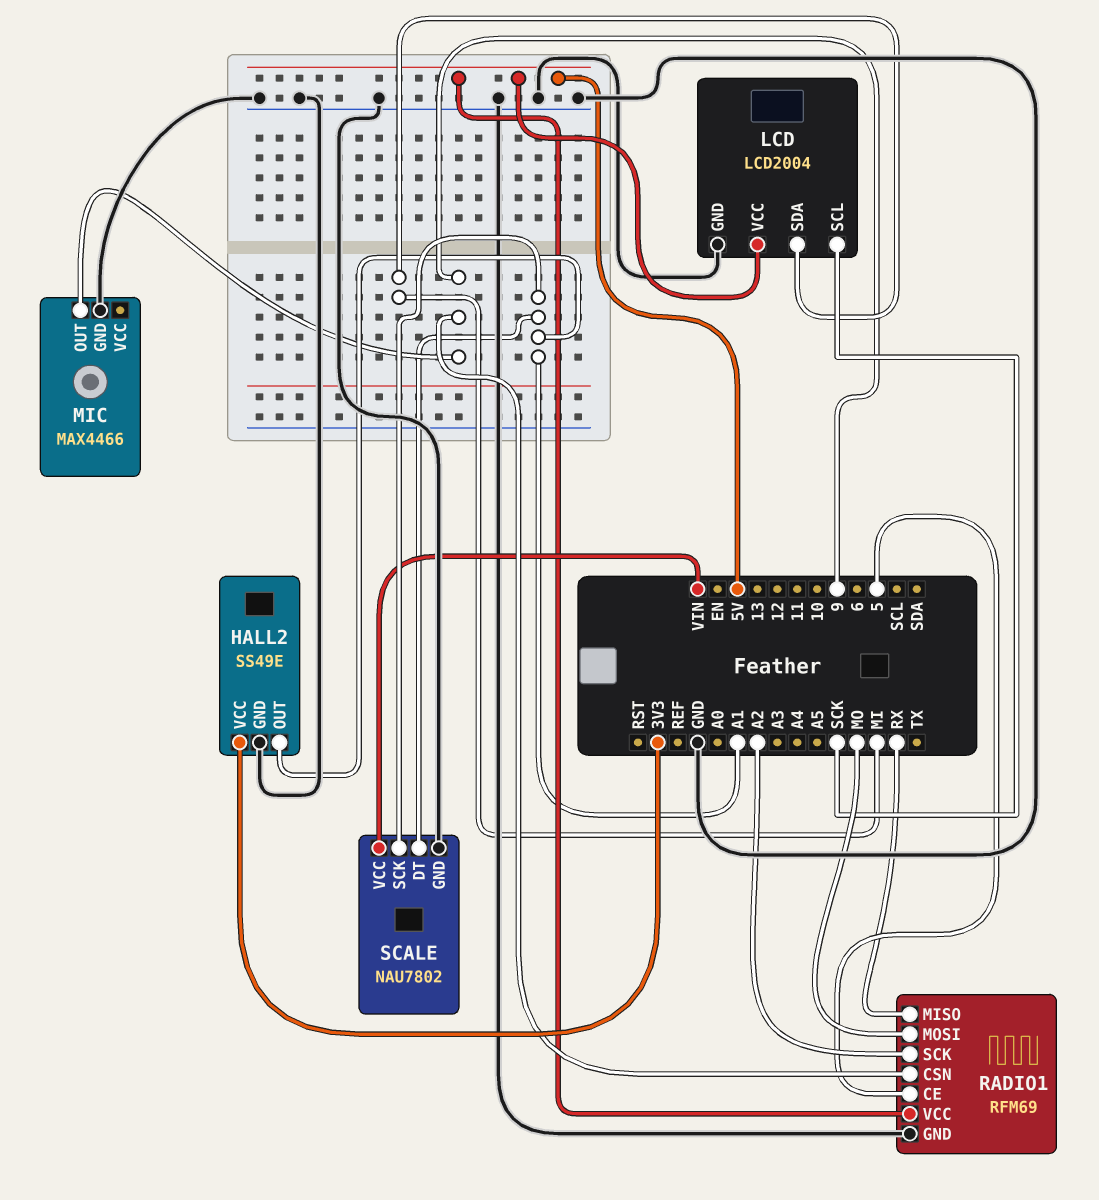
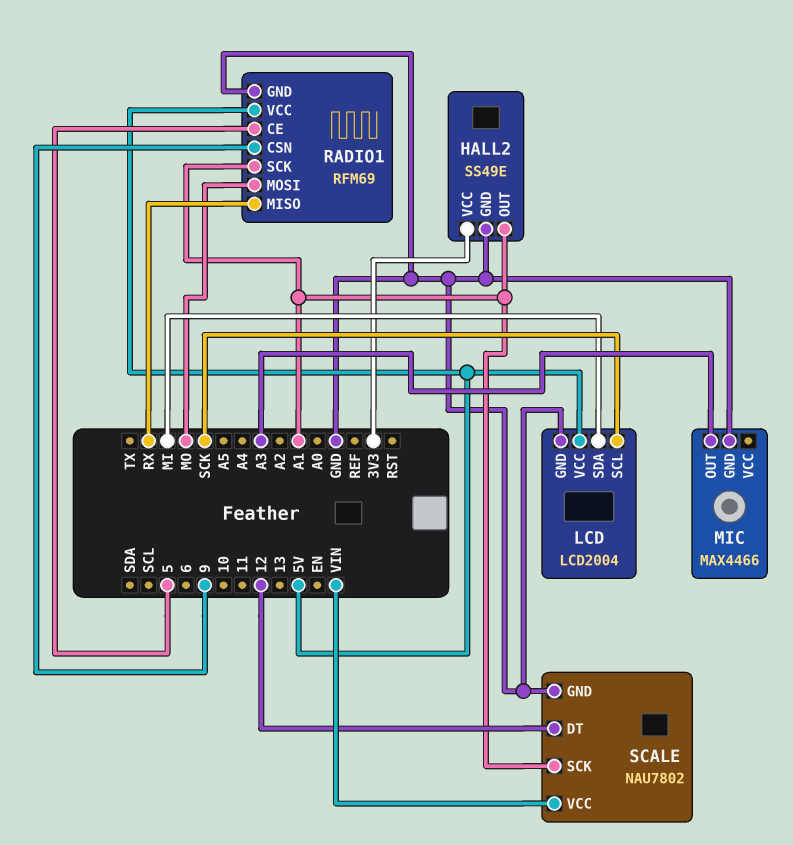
MIC pin OUT: 9 -> A3
RADIO1 pin SCK: A2 -> A1
SCALE pin DT: A1 -> 12

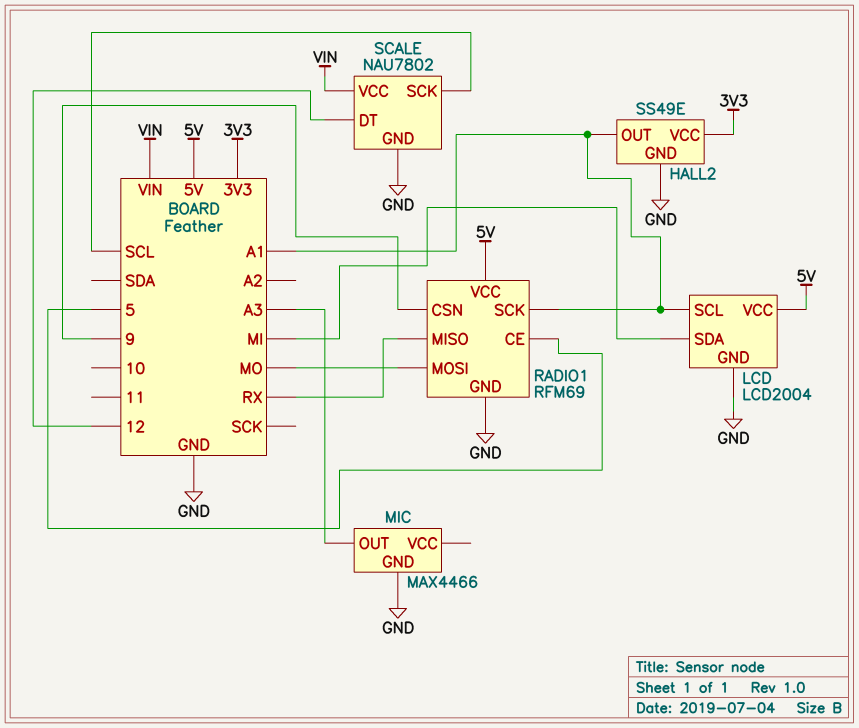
LCD pin SCL: SCK -> A1
SCALE pin SCK: A1 -> SCL

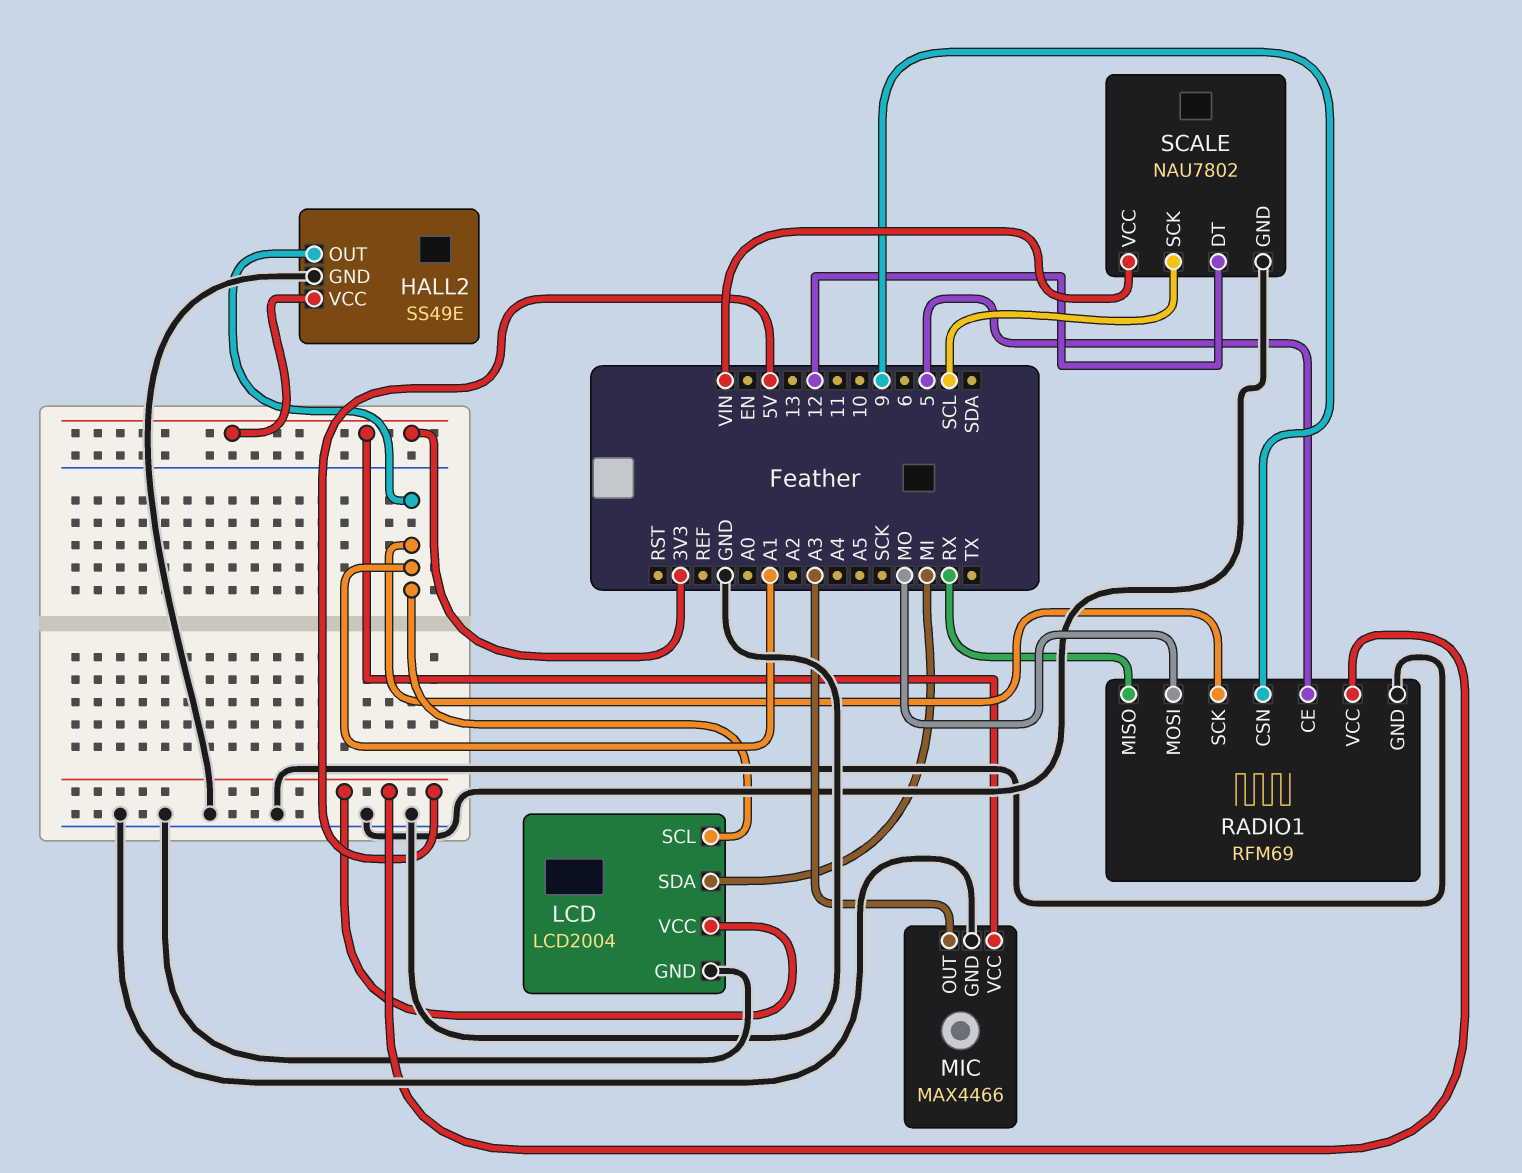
MIC pin VCC: none -> 3V3

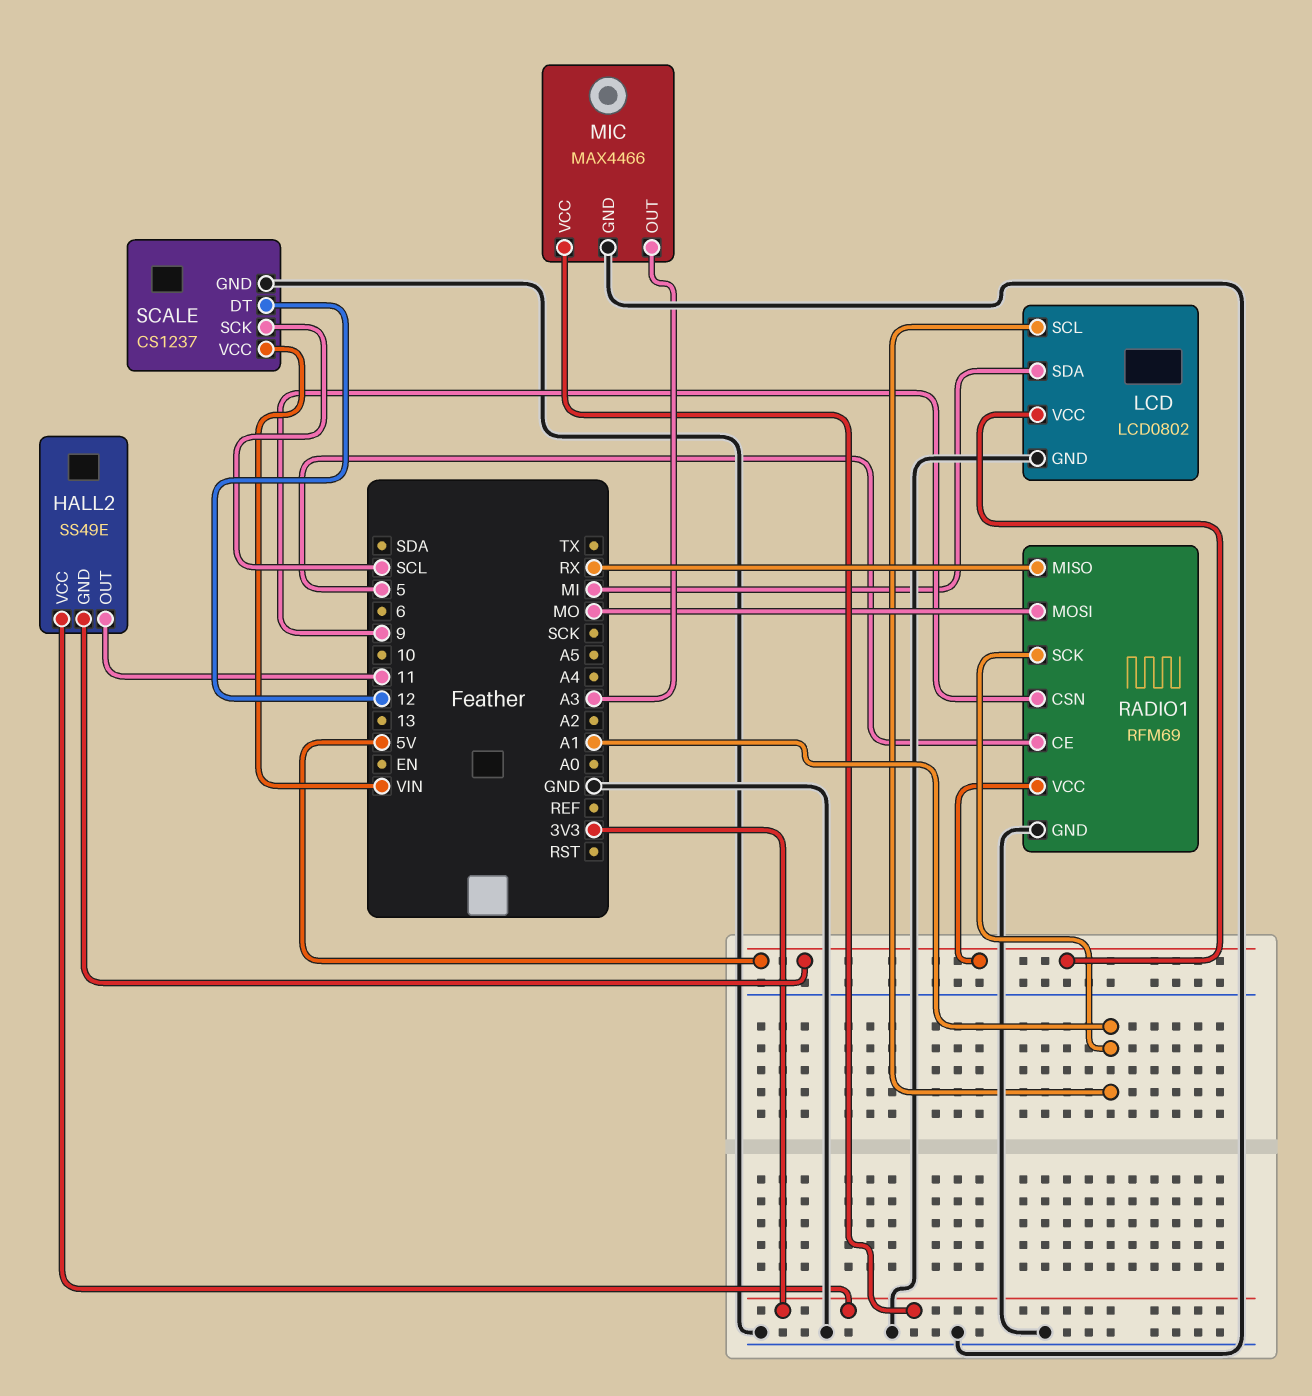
HALL2 pin GND: GND -> 5V
HALL2 pin OUT: A1 -> 11
LCD: LCD2004 -> LCD0802
SCALE: NAU7802 -> CS1237

